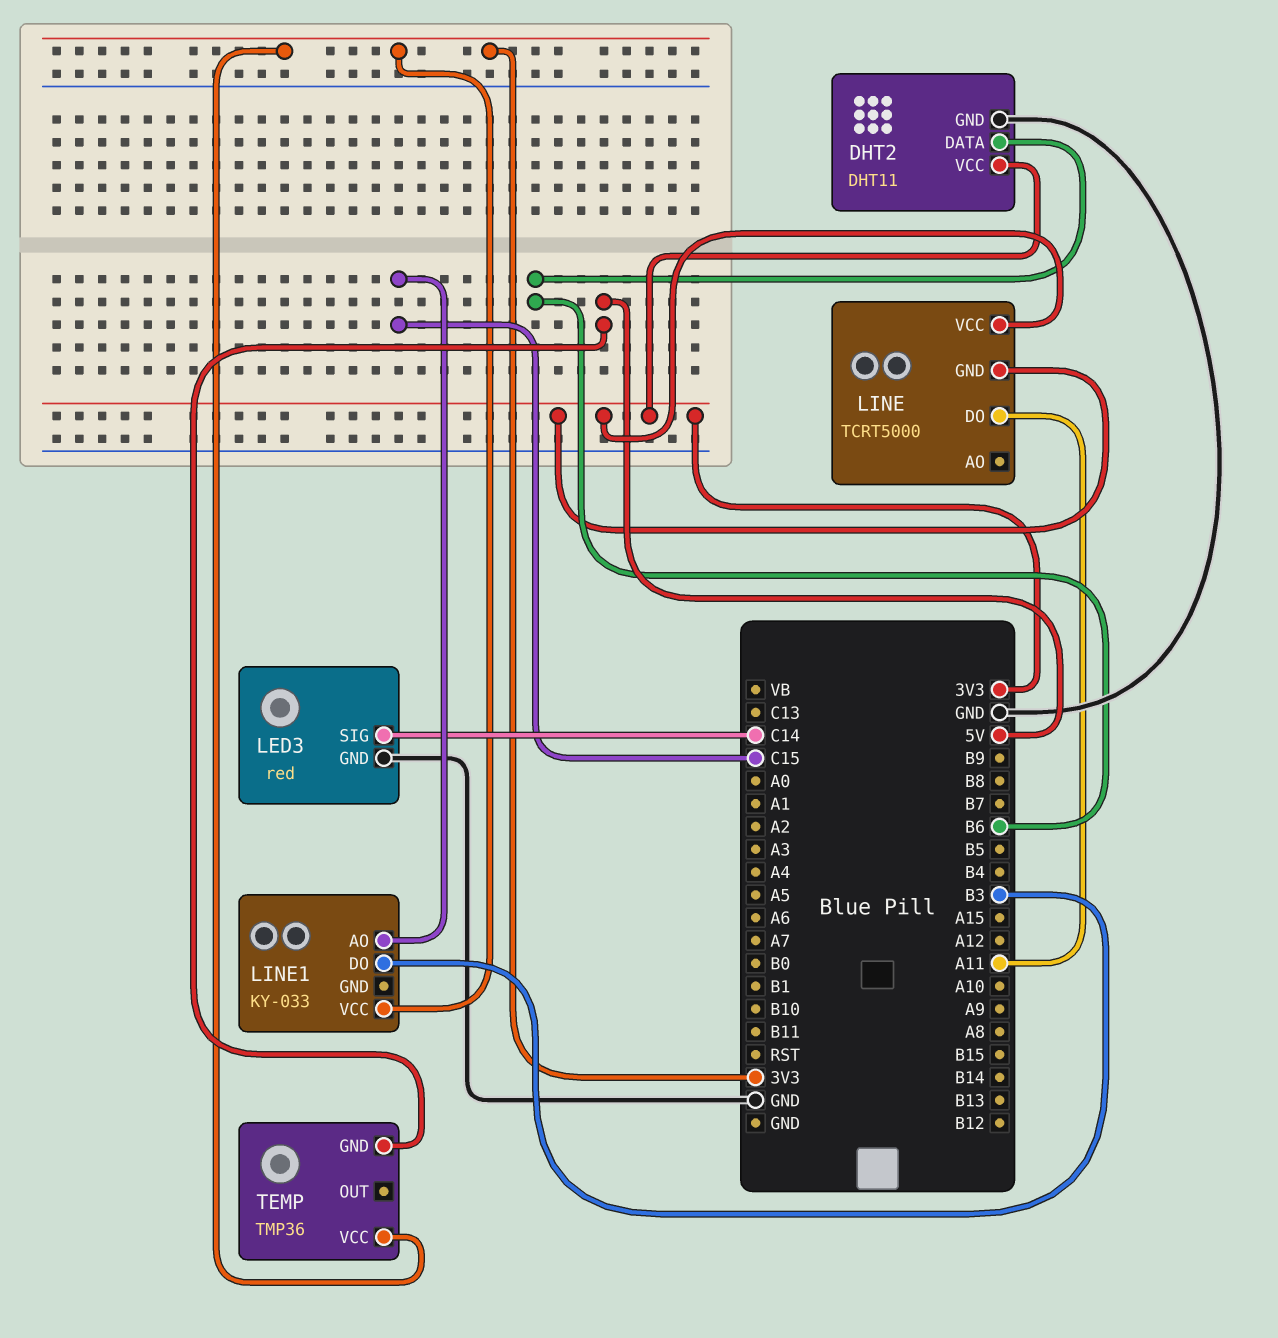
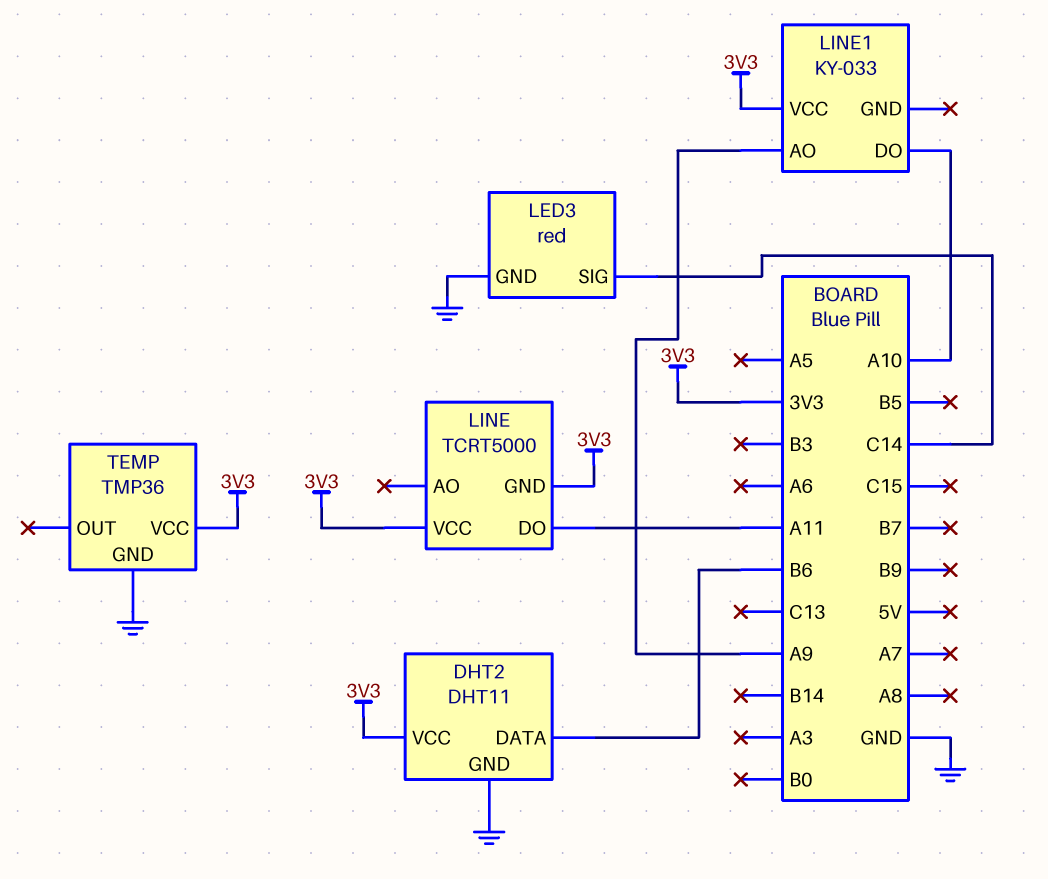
LINE1 pin AO: C15 -> A9
LINE1 pin DO: B3 -> A10
TEMP pin GND: 5V -> GND

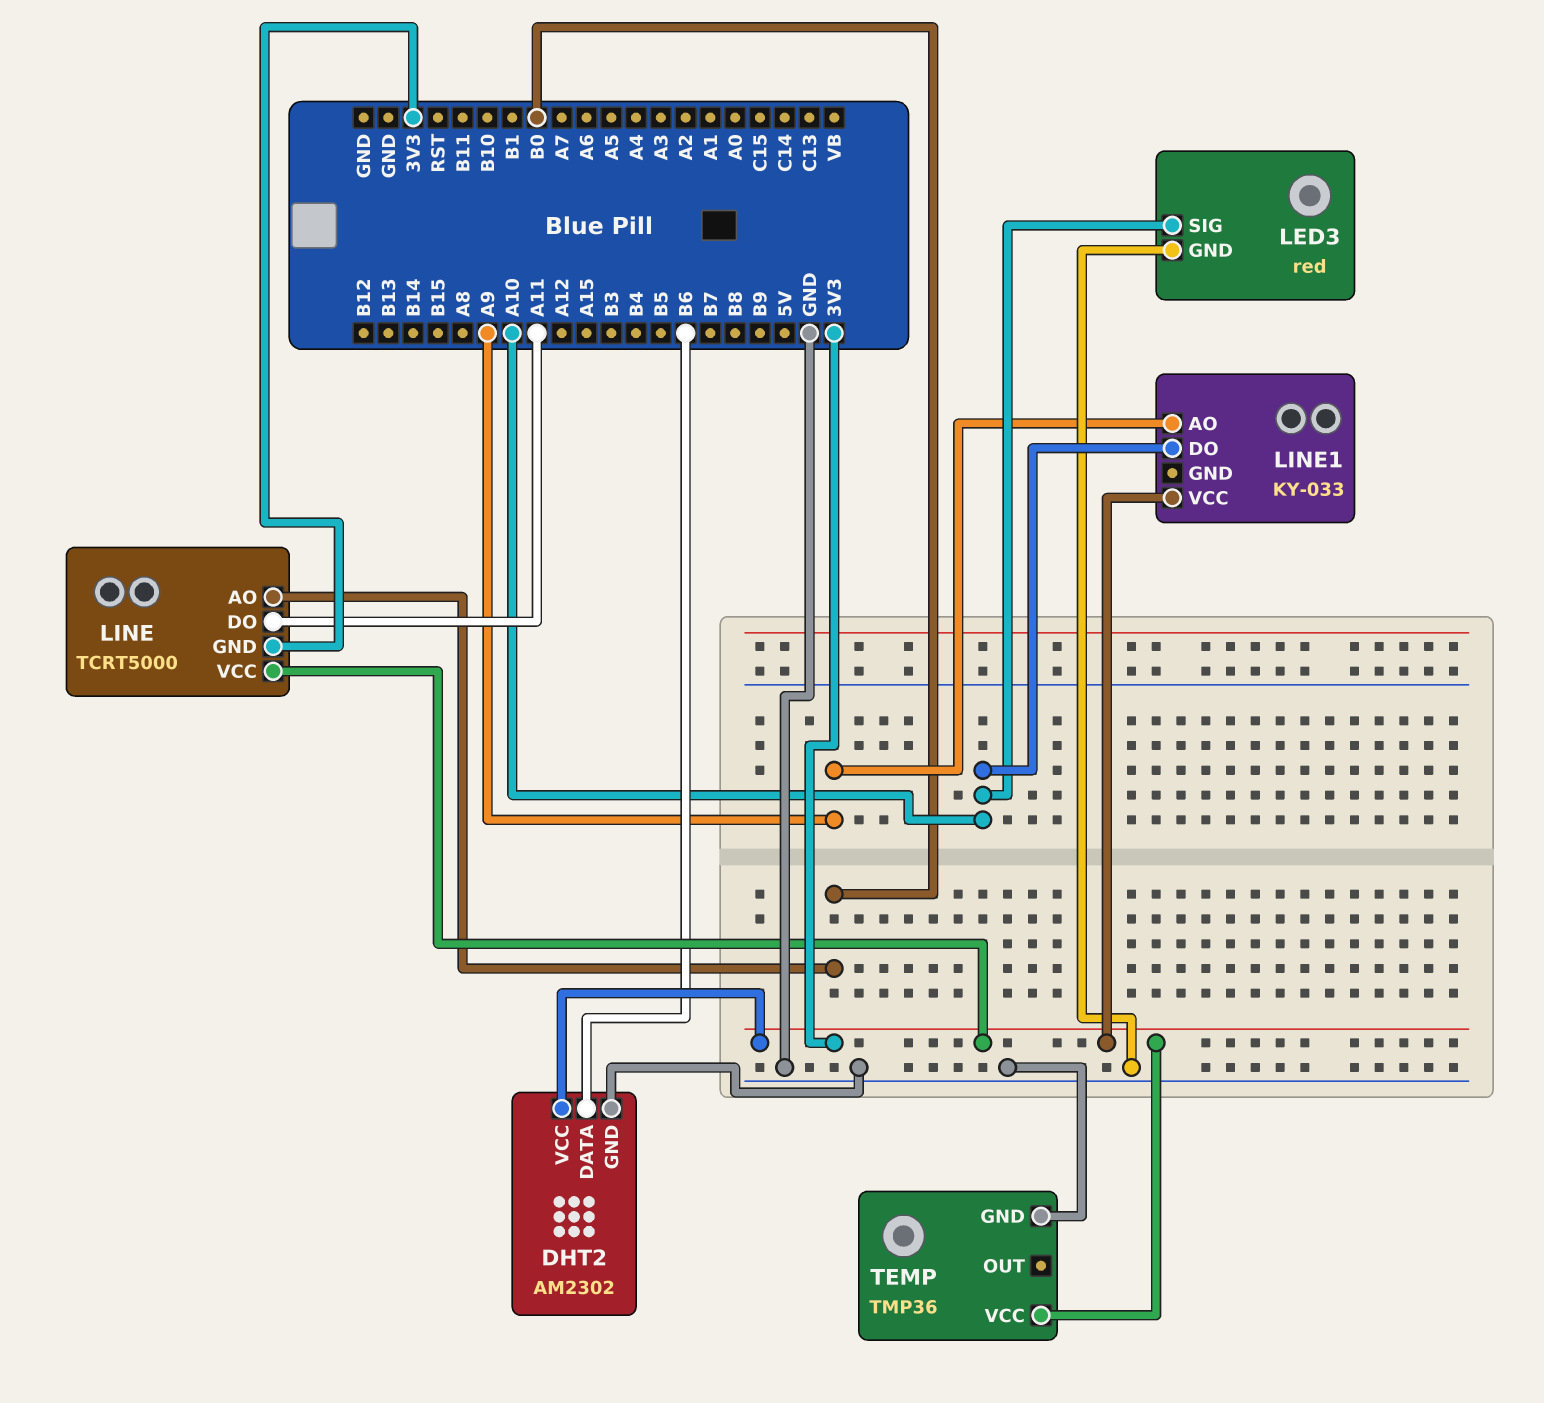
DHT2: DHT11 -> AM2302
LED3 pin SIG: C14 -> A10
LINE pin AO: none -> B0

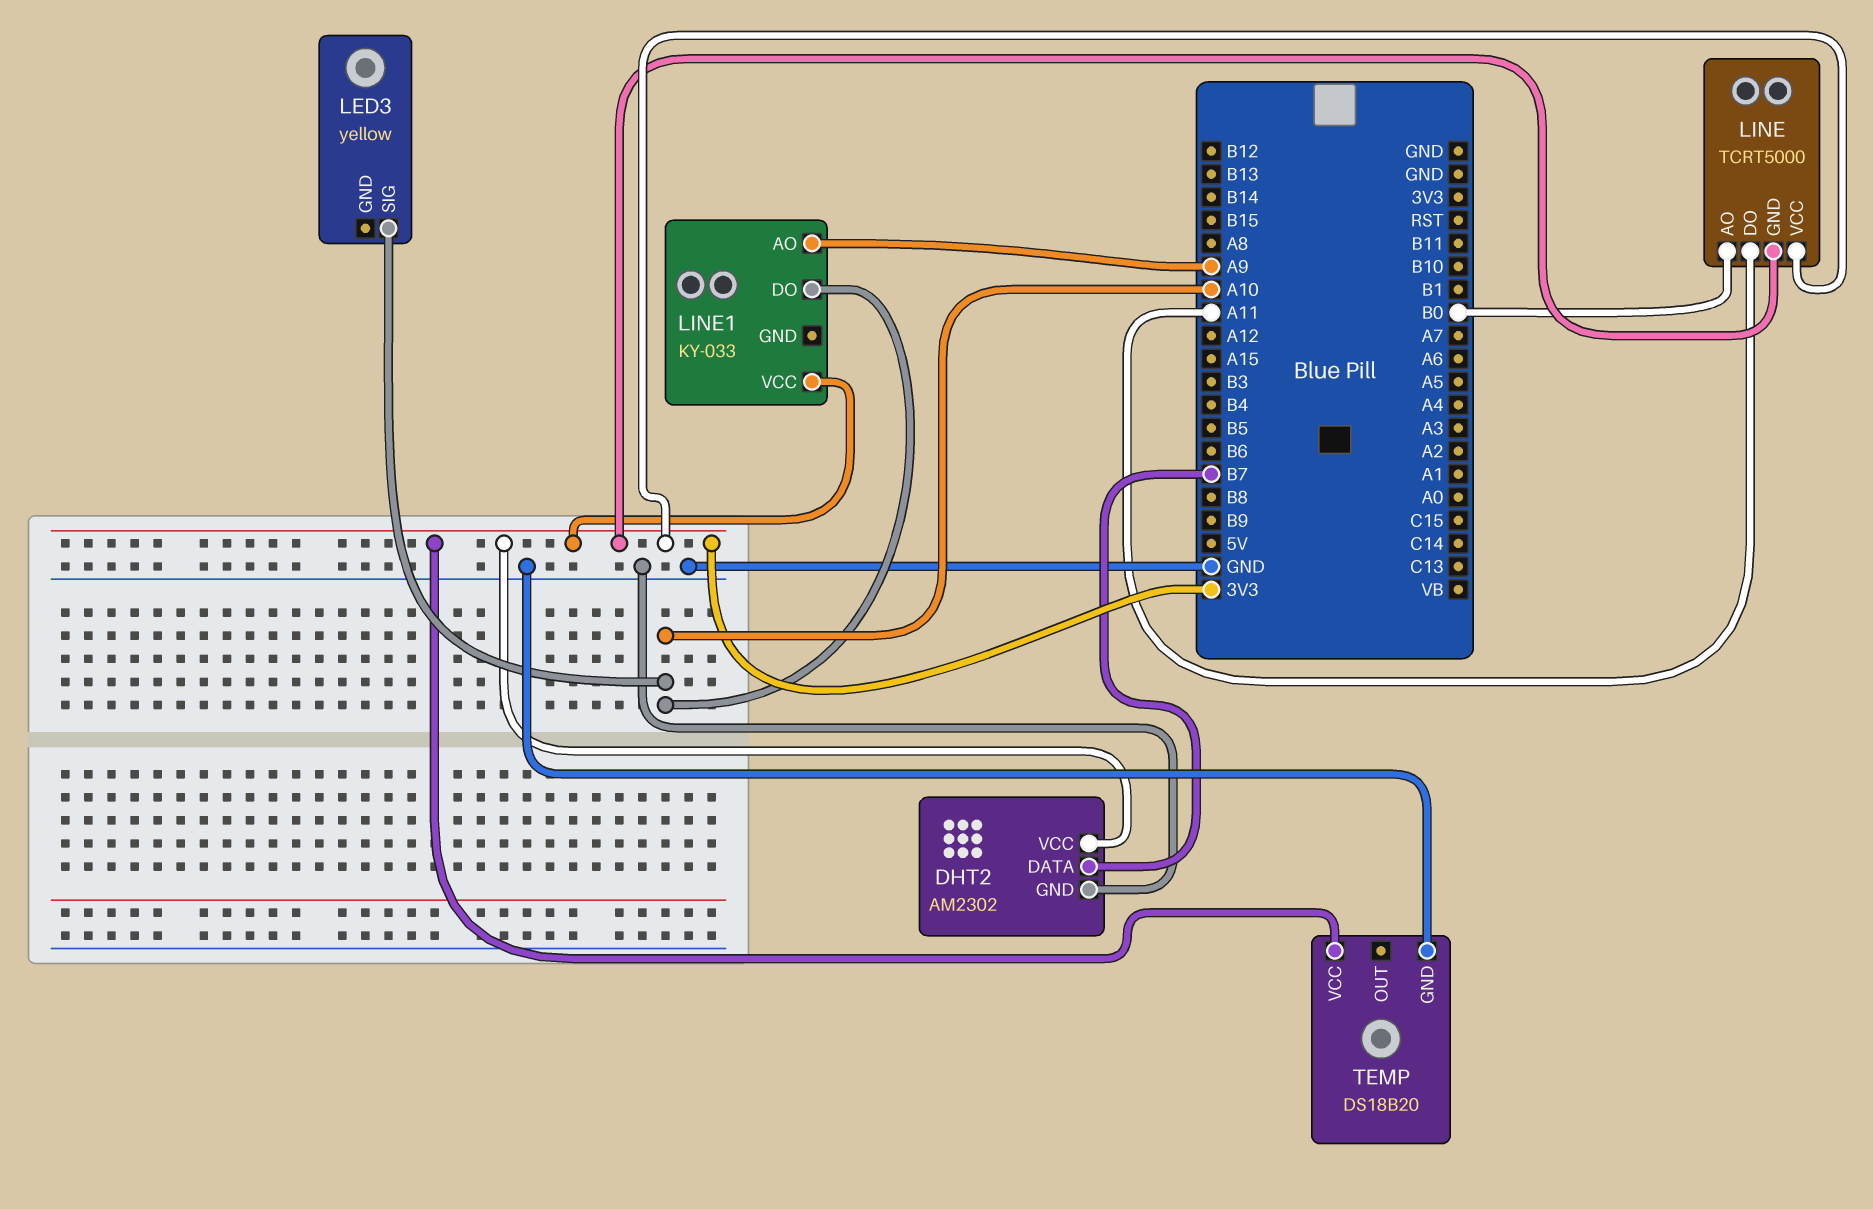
DHT2 pin DATA: B6 -> B7
LED3: red -> yellow
LED3 pin GND: GND -> none
TEMP: TMP36 -> DS18B20

